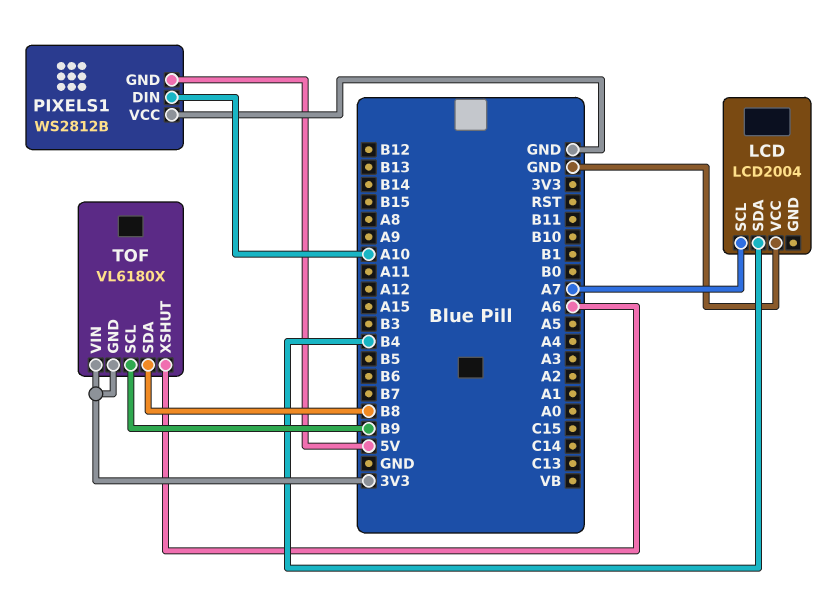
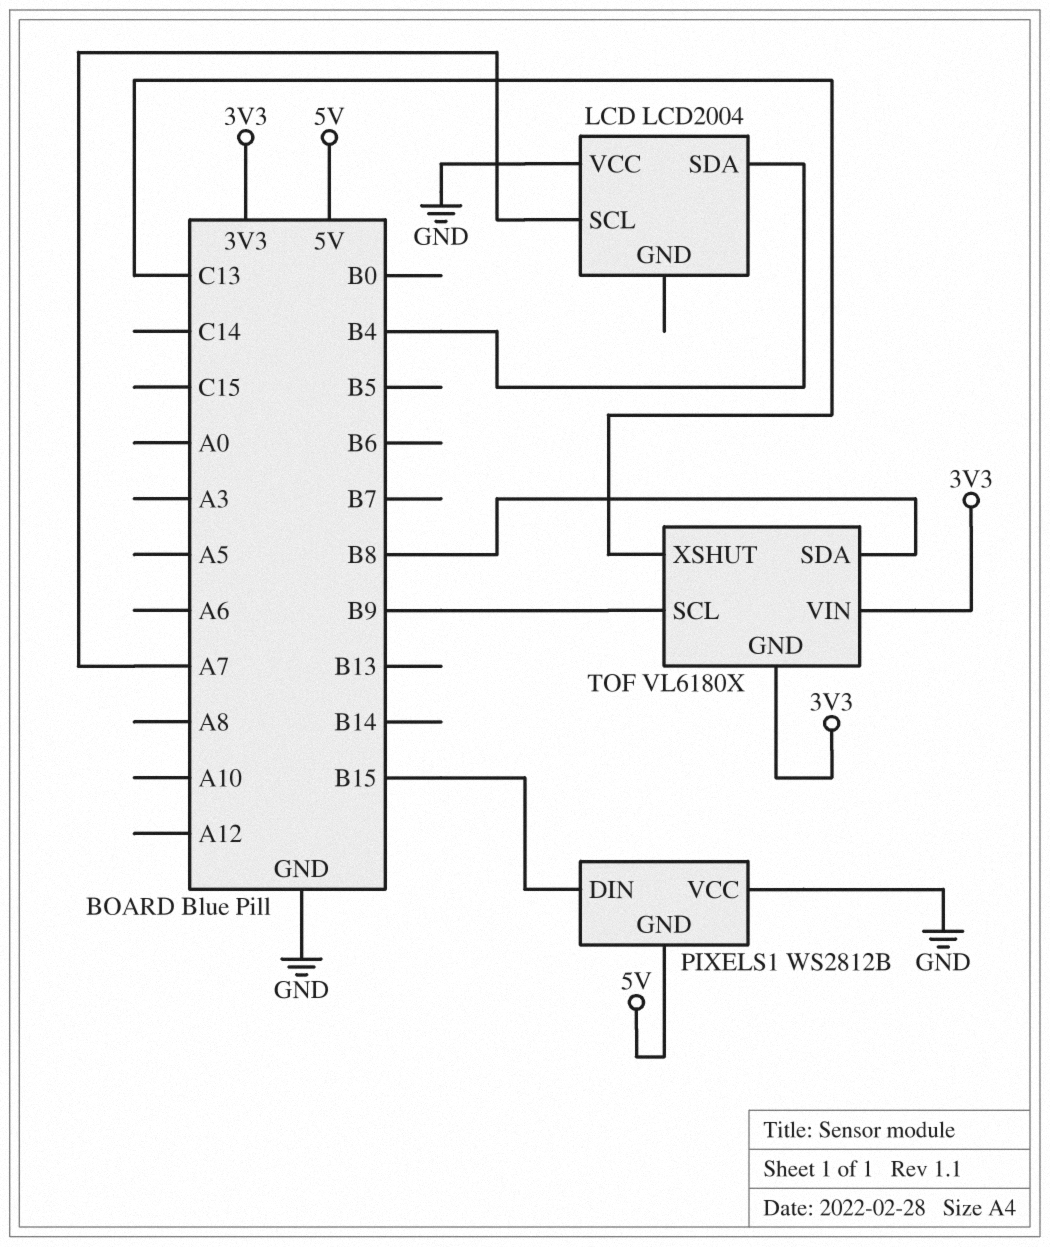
PIXELS1 pin DIN: A10 -> B15
TOF pin XSHUT: A6 -> C13

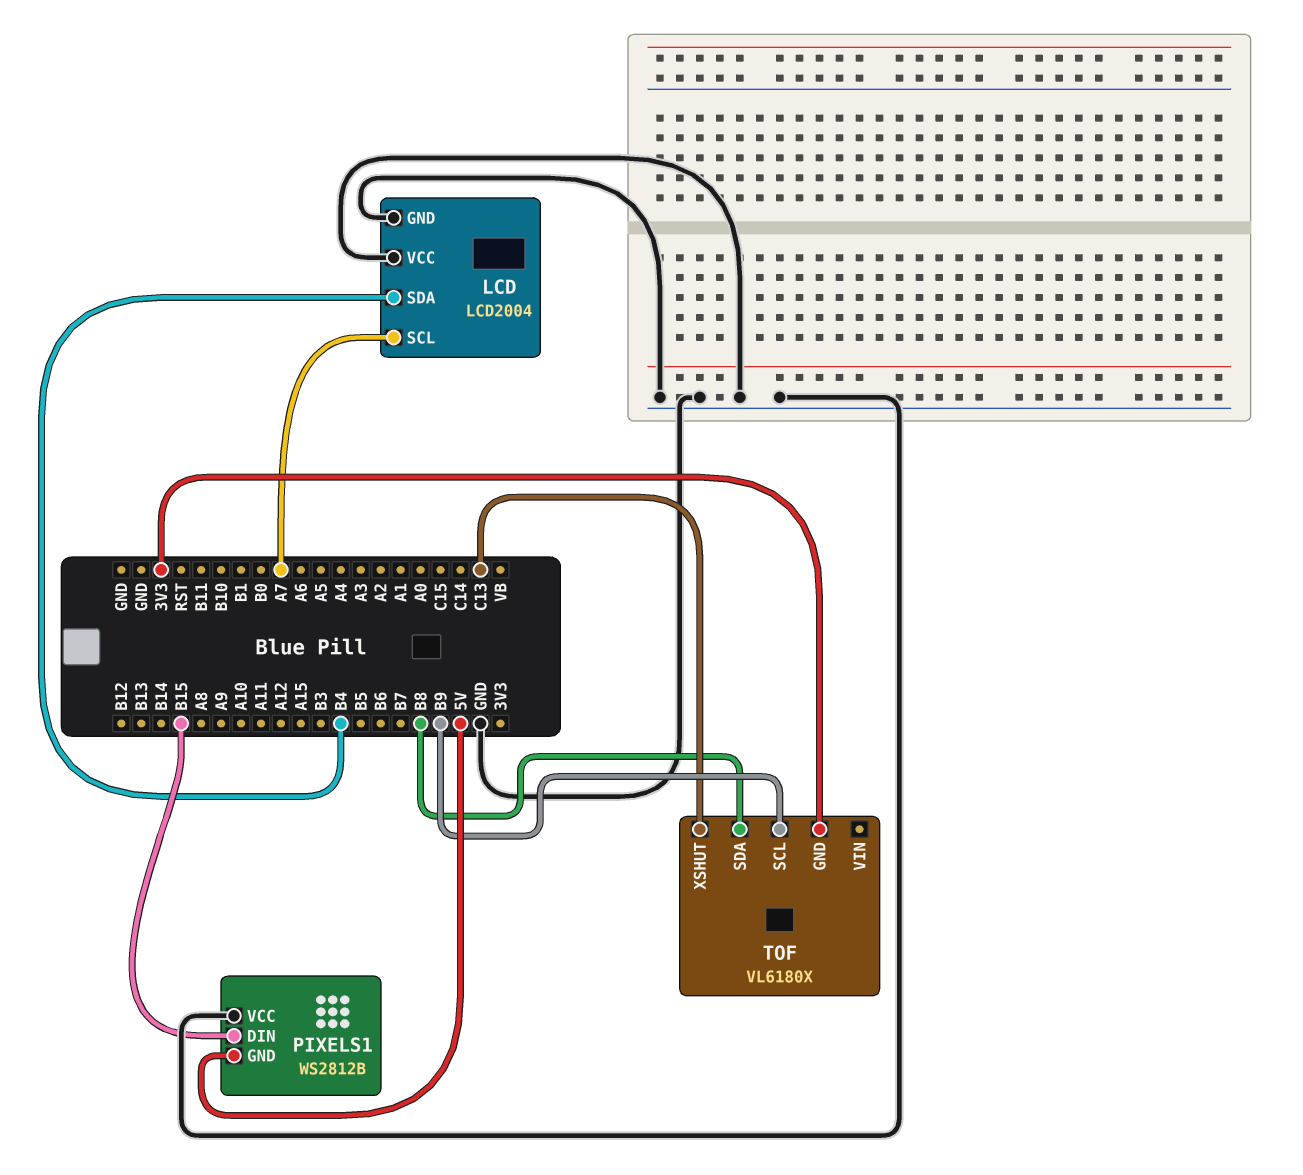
LCD pin GND: none -> GND
TOF pin VIN: 3V3 -> none

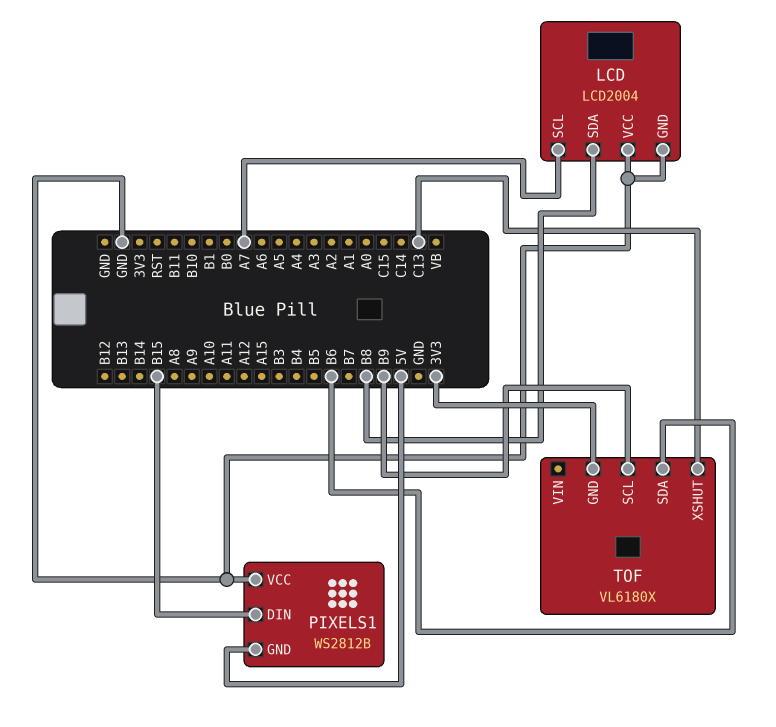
LCD pin SDA: B4 -> B8
TOF pin SDA: B8 -> B6

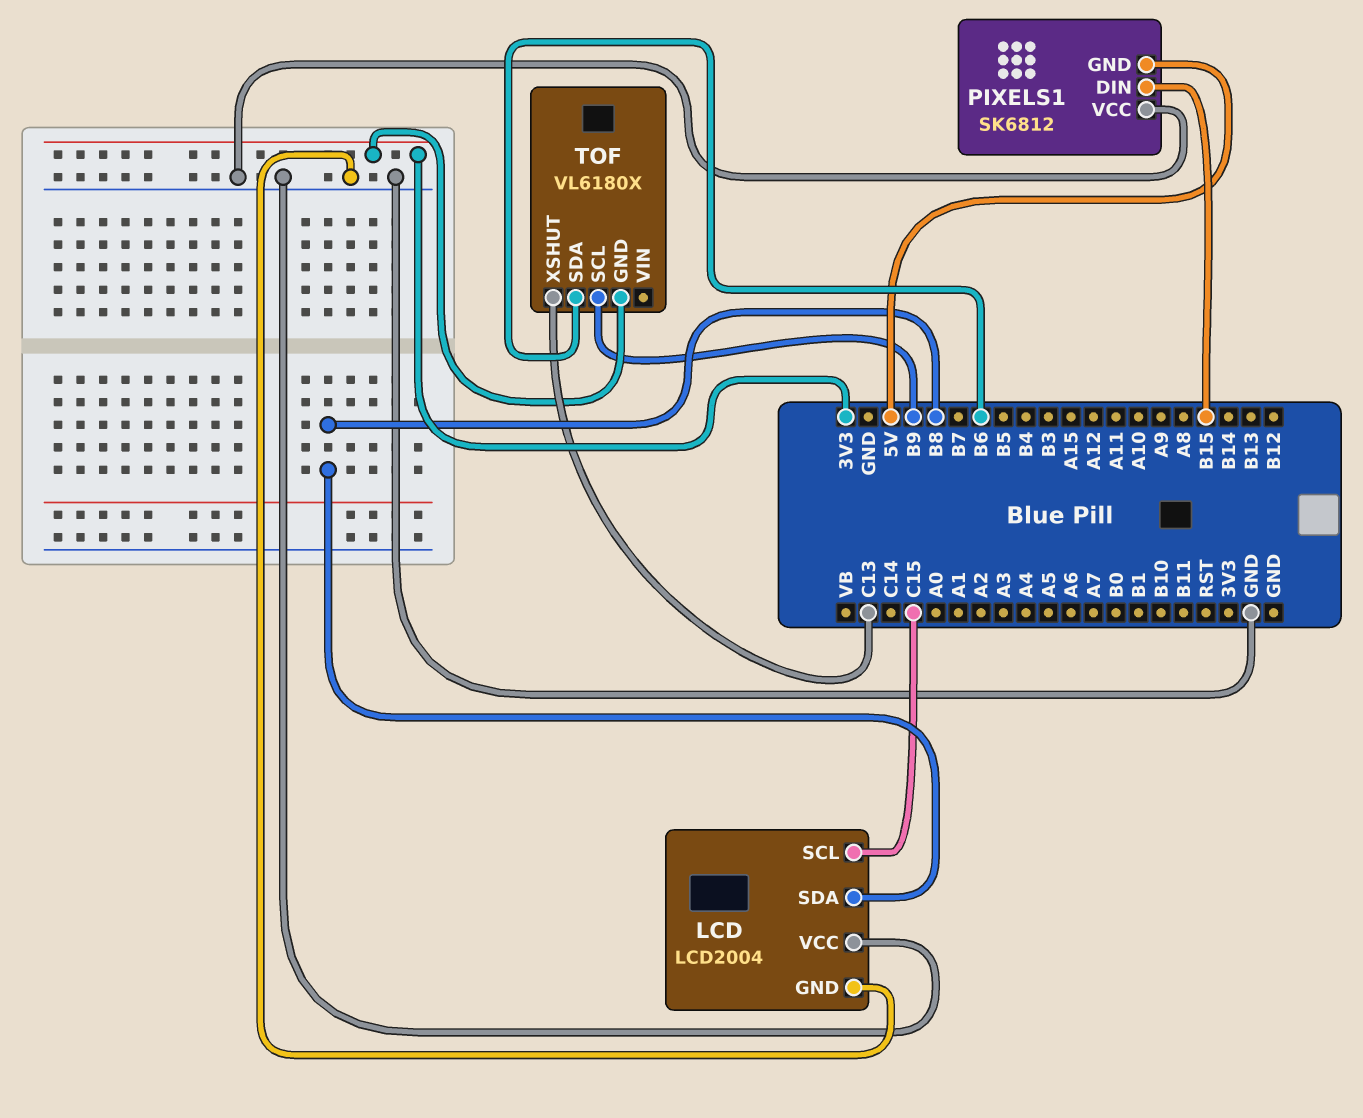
LCD pin SCL: A7 -> C15
PIXELS1: WS2812B -> SK6812

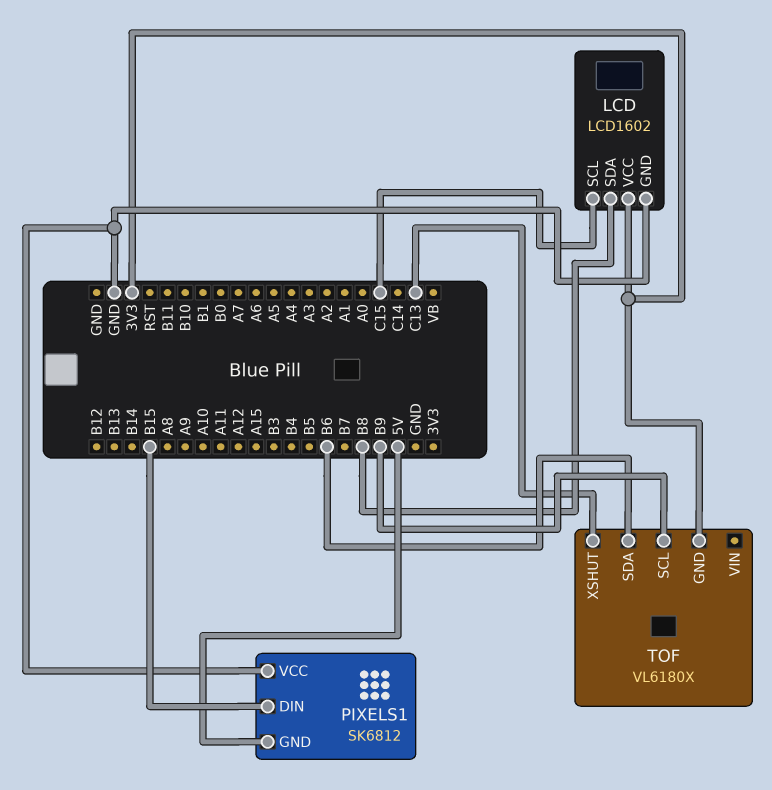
LCD: LCD2004 -> LCD1602
LCD pin VCC: GND -> 3V3

